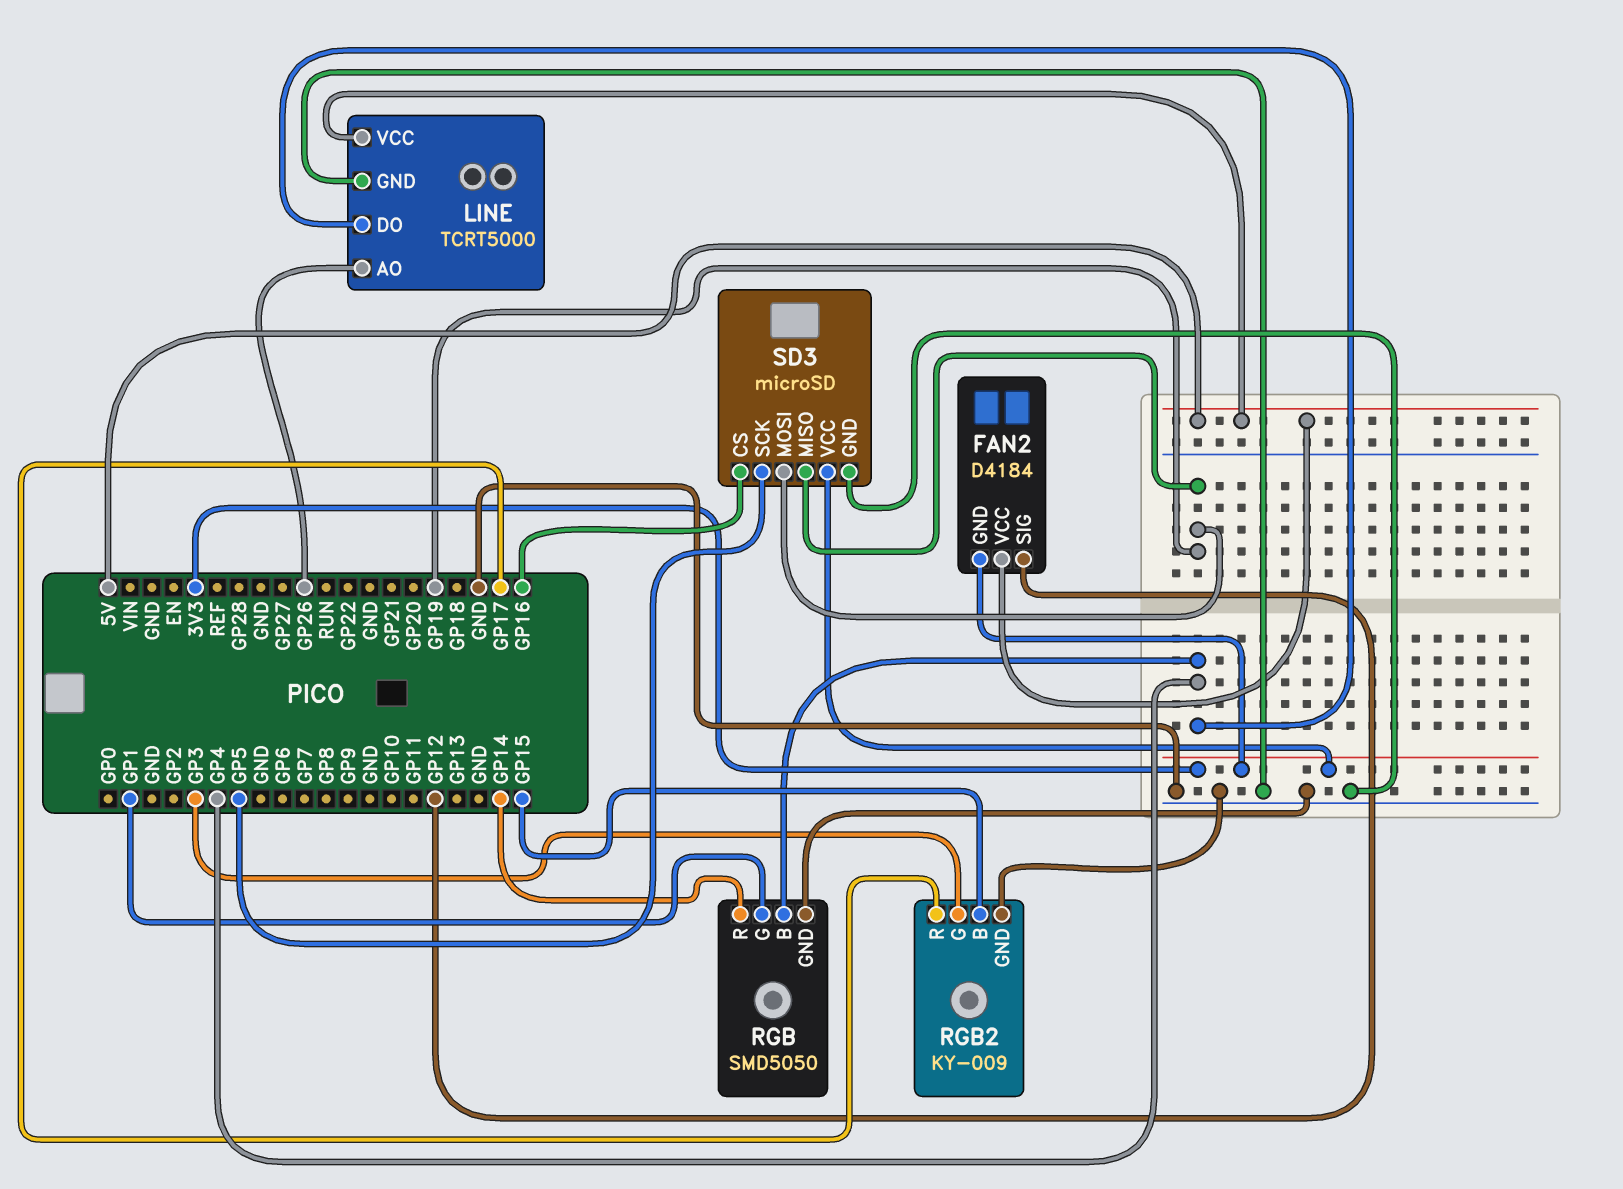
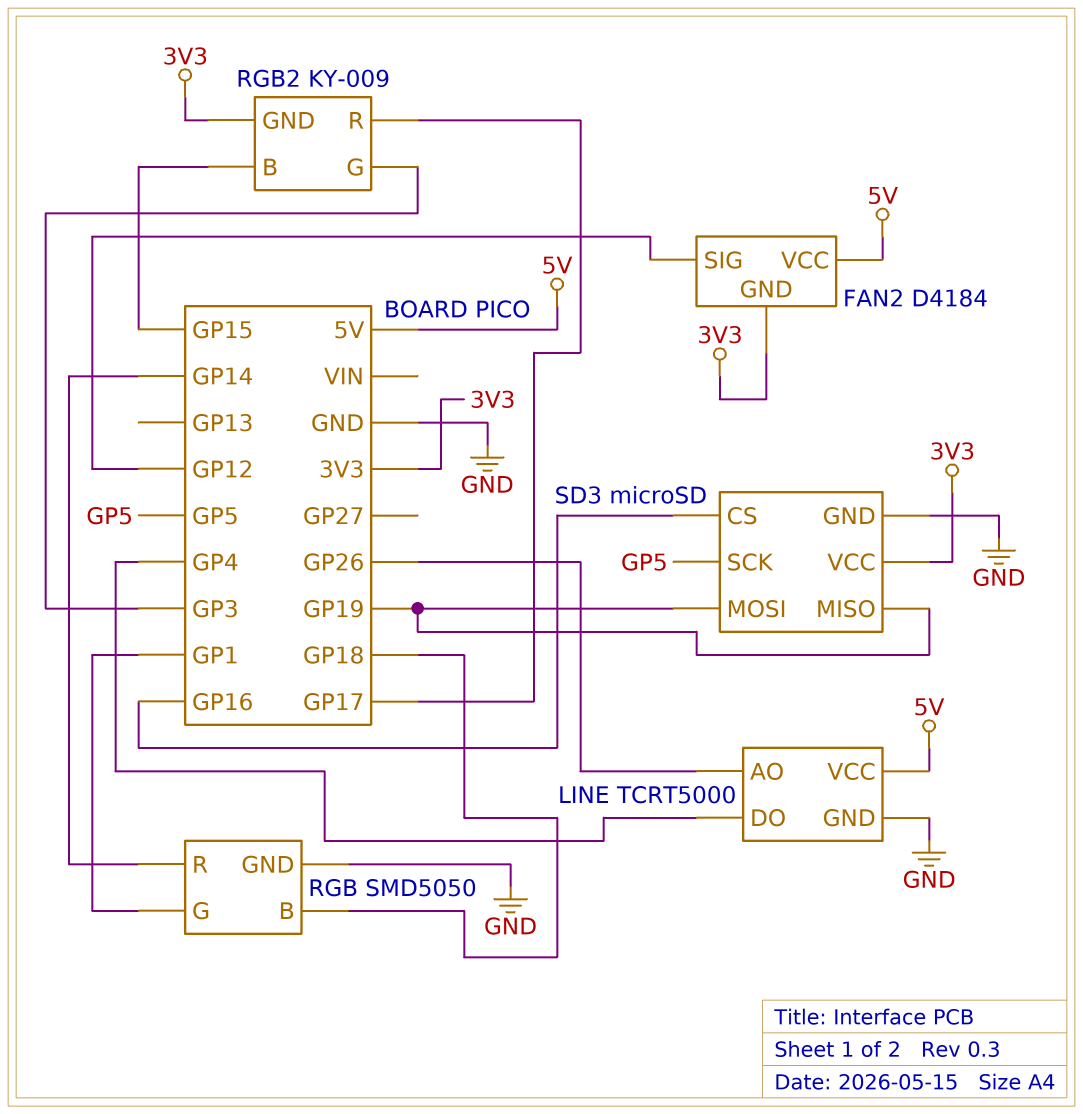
RGB pin B: GP4 -> GP18
RGB2 pin GND: GND -> 3V3

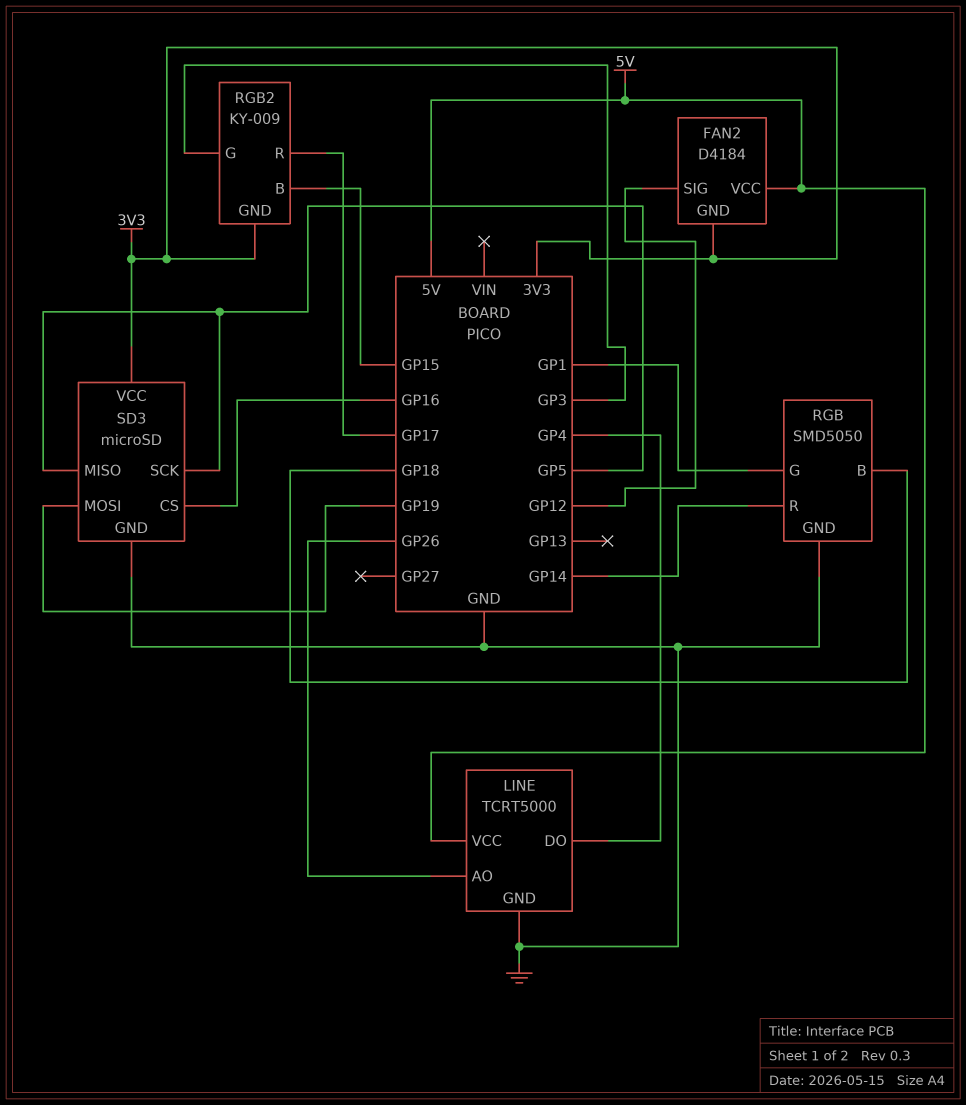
SD3 pin MISO: GP19 -> GP5

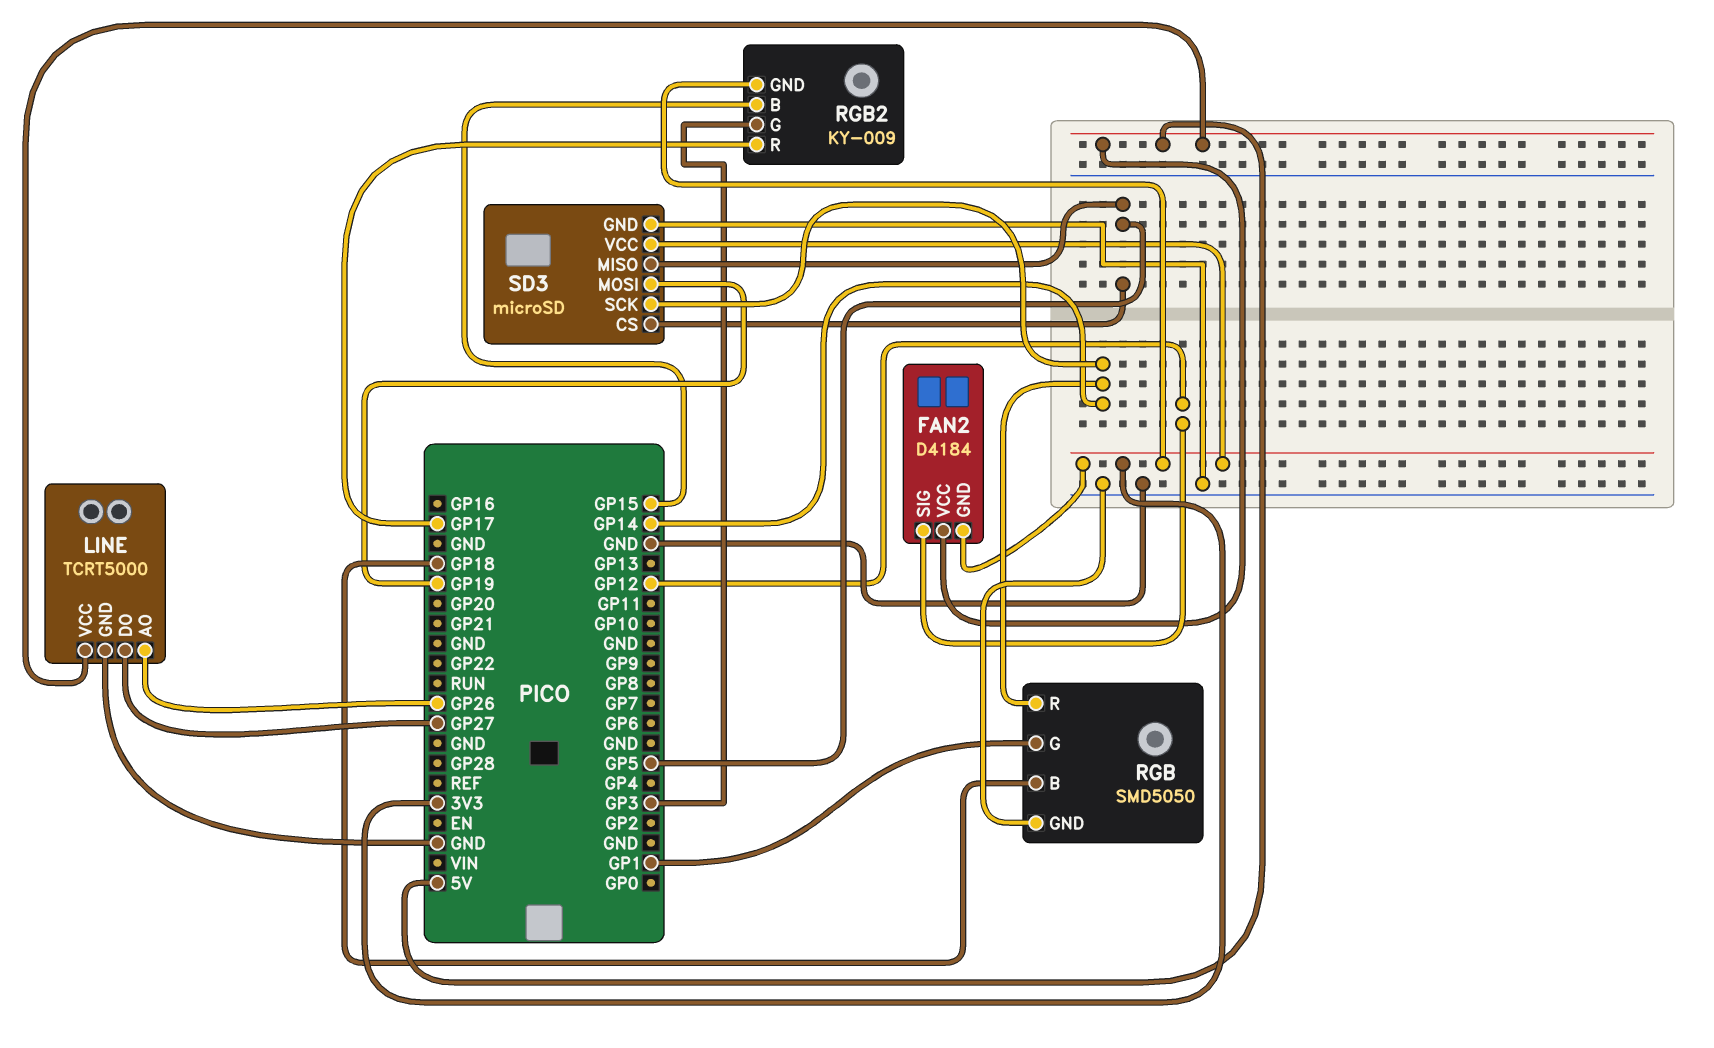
LINE pin DO: GP4 -> GP27
SD3 pin CS: GP16 -> GP5
SD3 pin SCK: GP5 -> GP14

